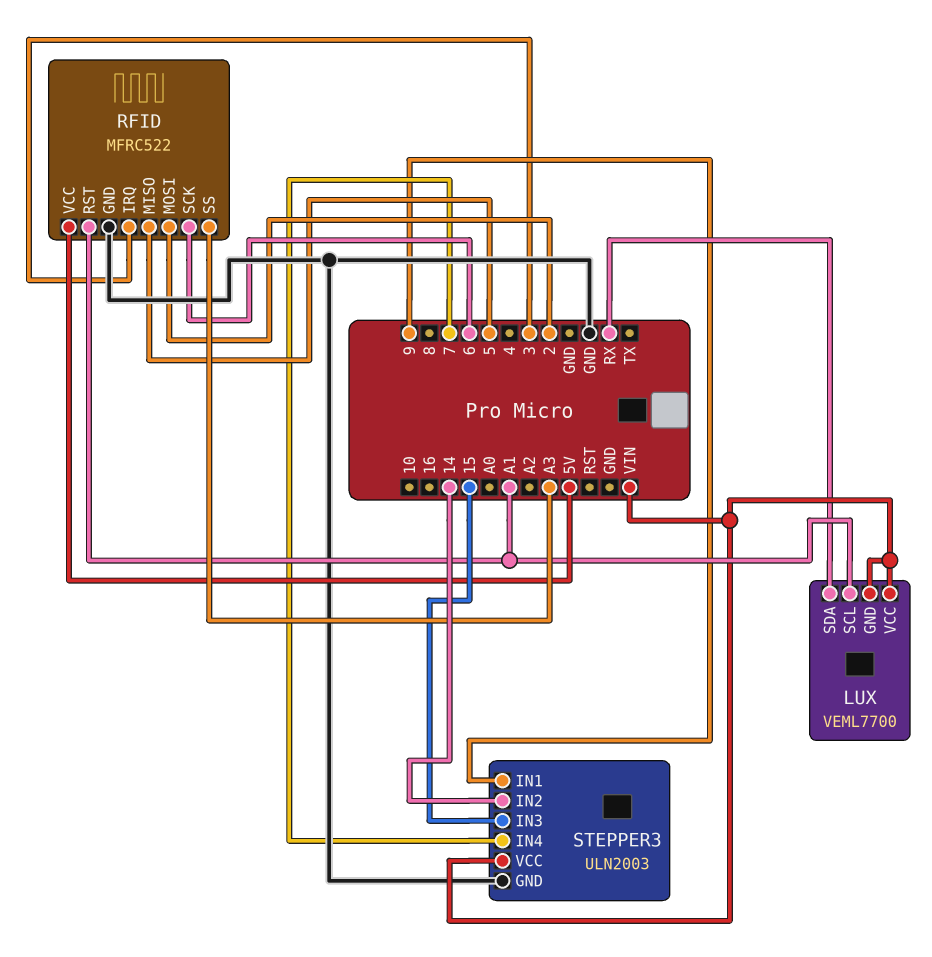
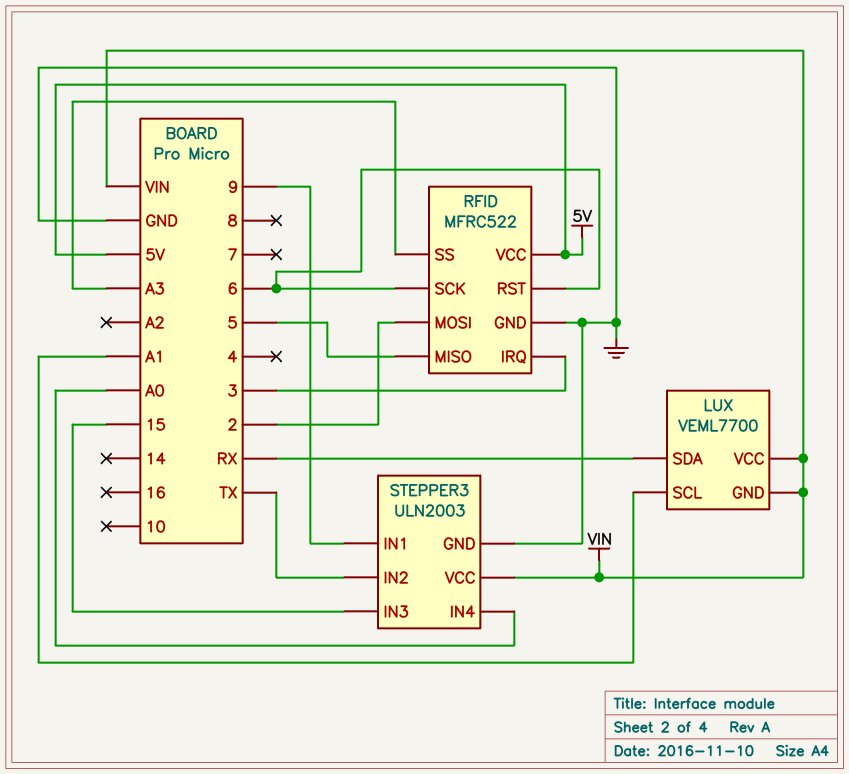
RFID pin RST: A1 -> 6
STEPPER3 pin IN2: 14 -> TX
STEPPER3 pin IN4: 7 -> A0

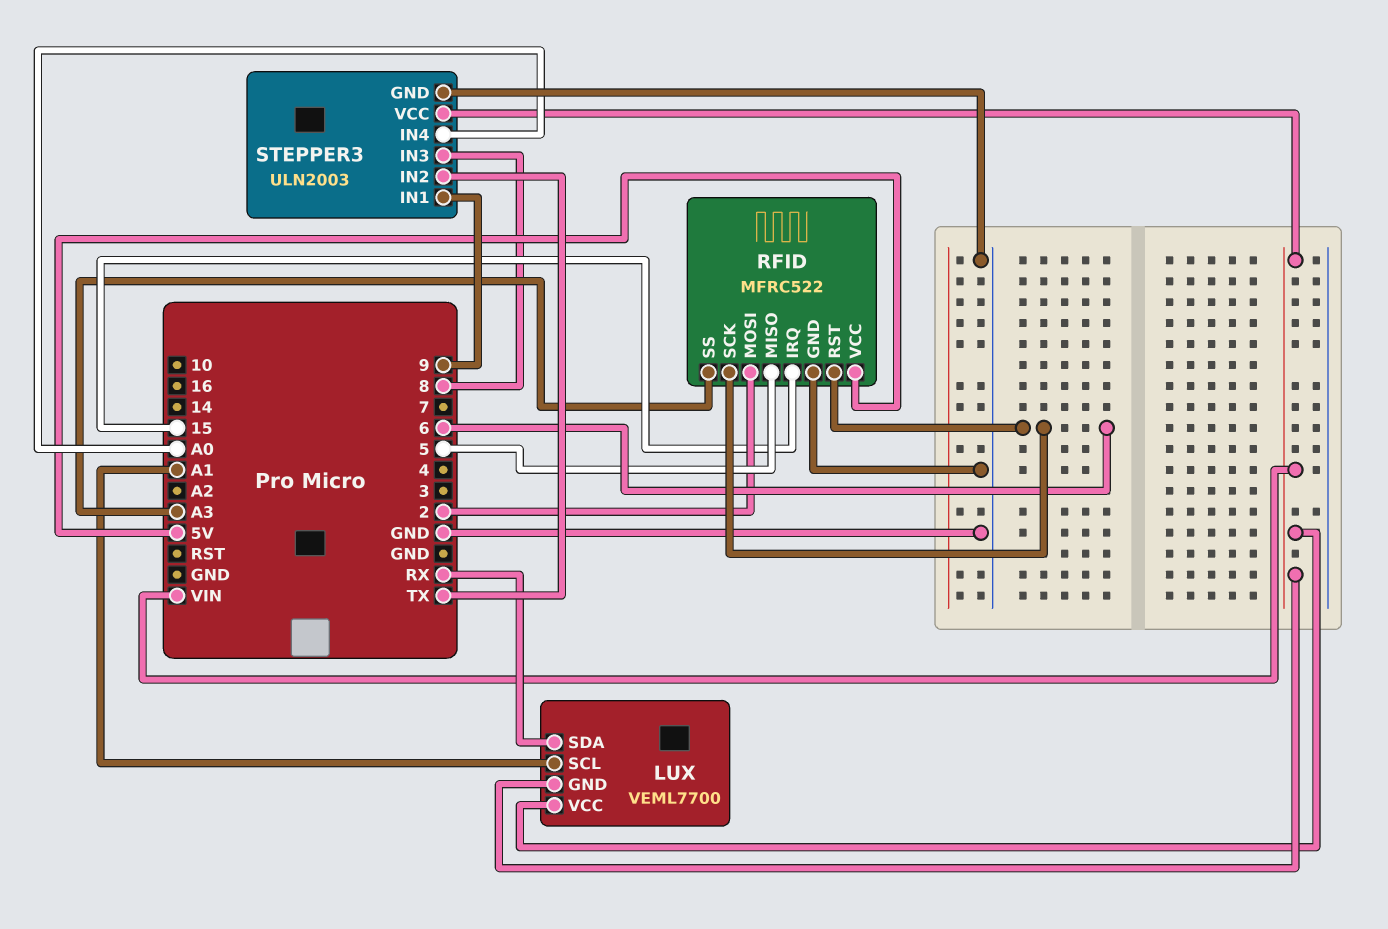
RFID pin IRQ: 3 -> 15
STEPPER3 pin IN3: 15 -> 8

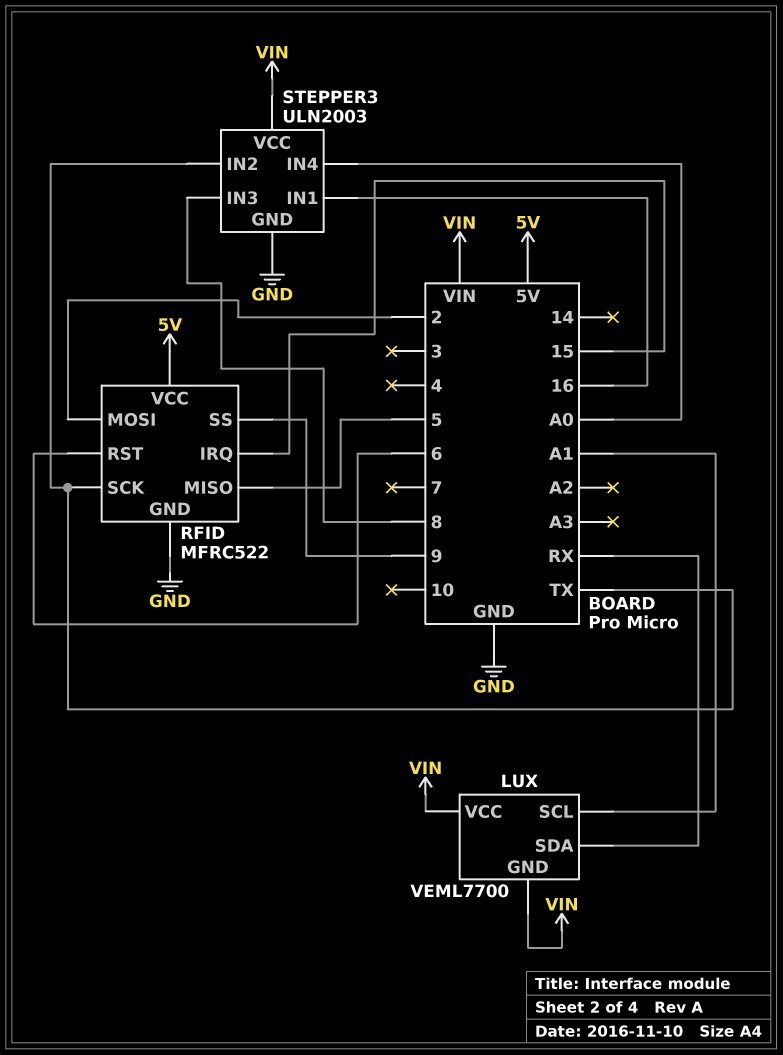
RFID pin SCK: 6 -> TX
RFID pin SS: A3 -> 9
STEPPER3 pin IN1: 9 -> 16

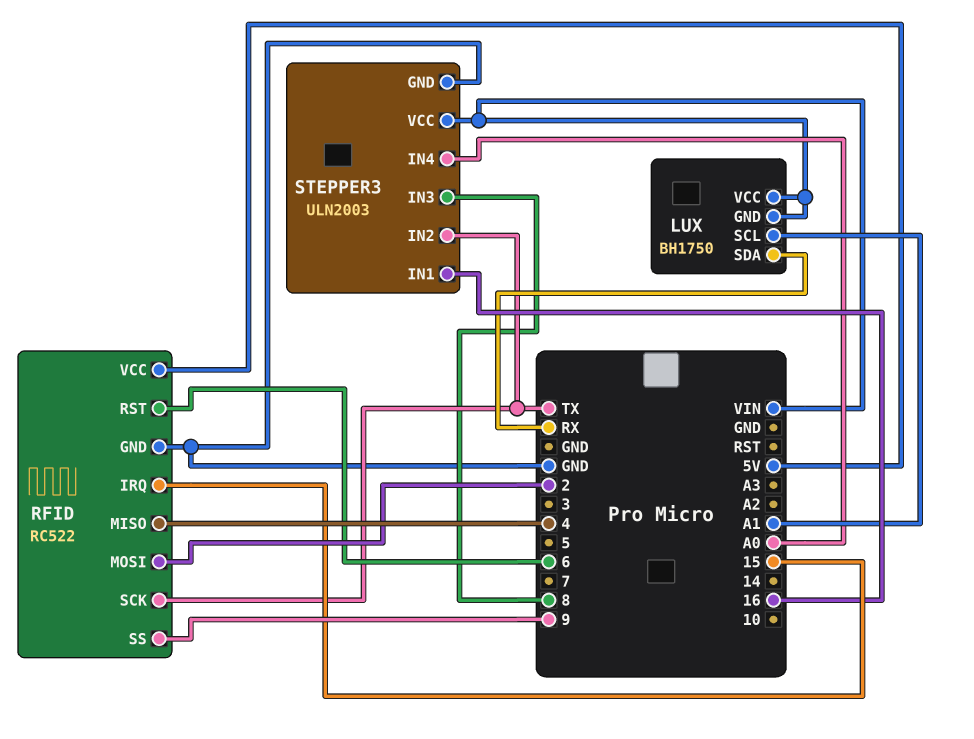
LUX: VEML7700 -> BH1750
RFID: MFRC522 -> RC522
RFID pin MISO: 5 -> 4

